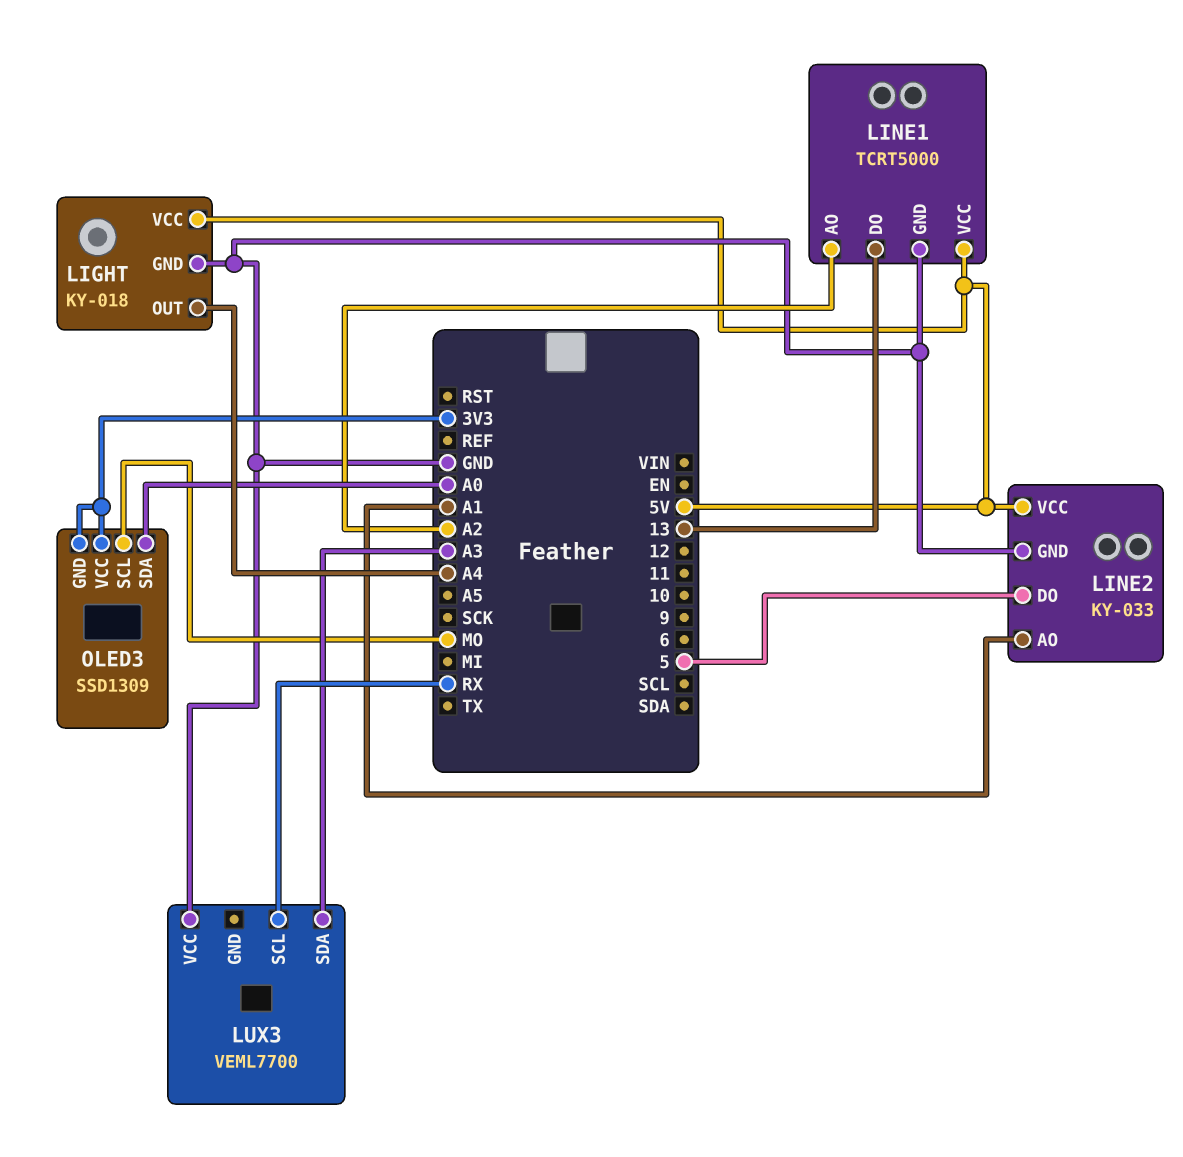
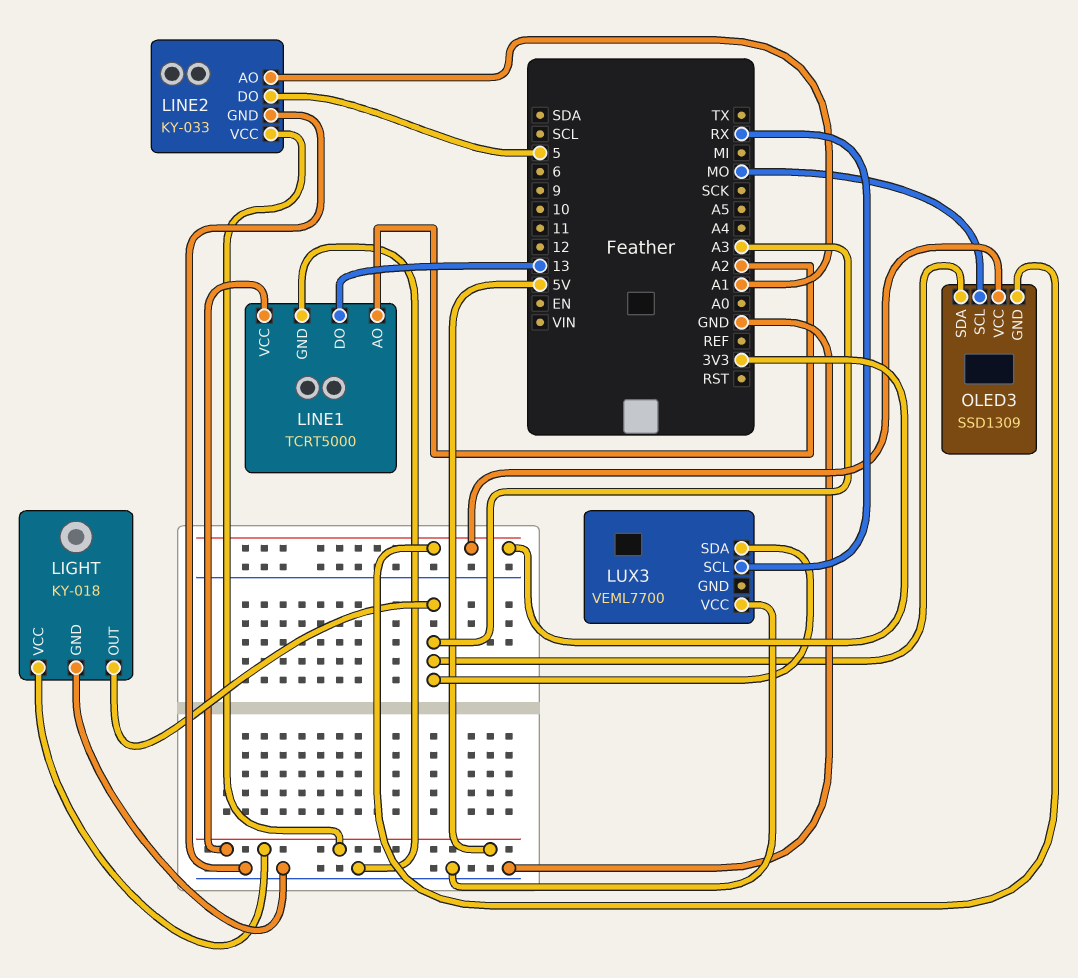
LIGHT pin OUT: A4 -> A3
OLED3 pin SDA: A0 -> A3

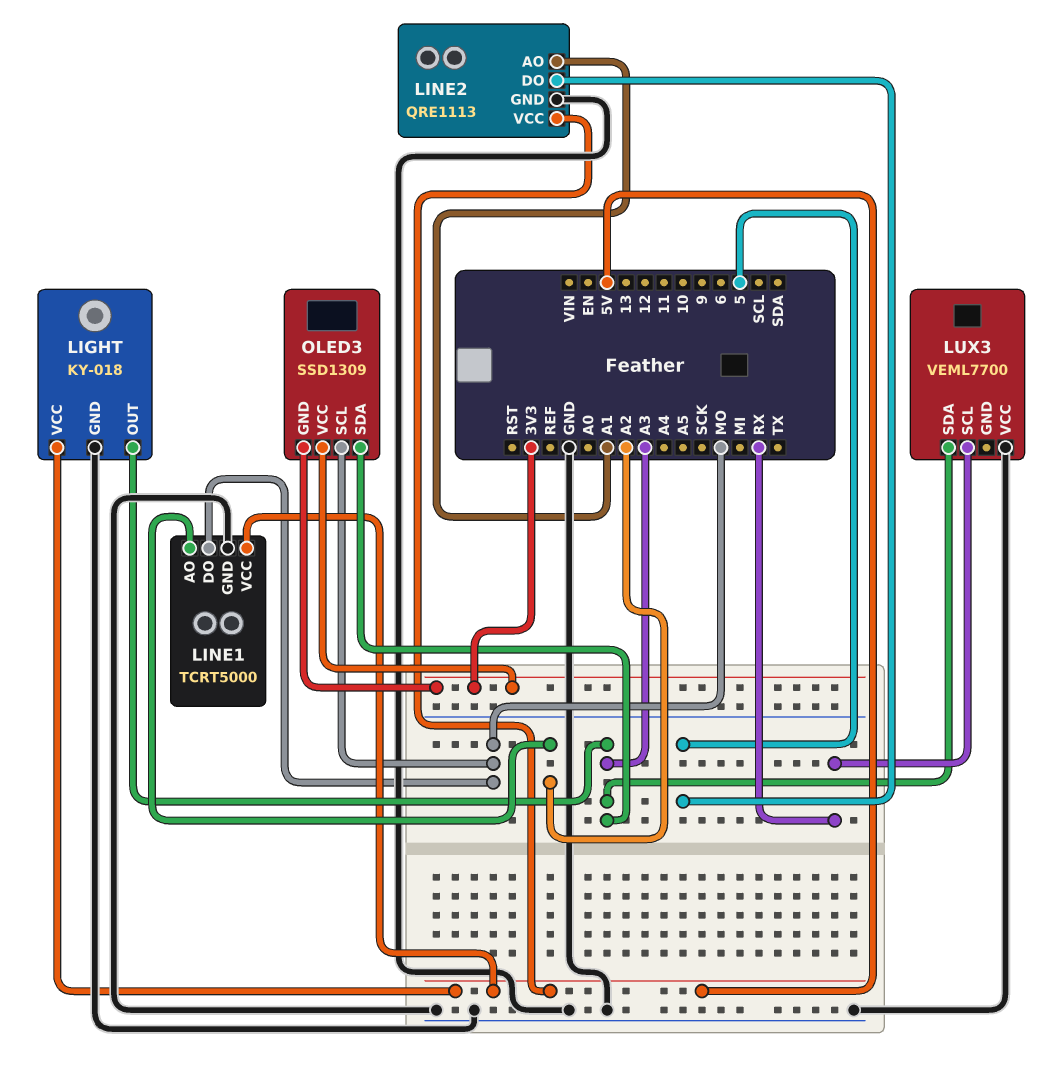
LINE1 pin DO: 13 -> MO
LINE2: KY-033 -> QRE1113

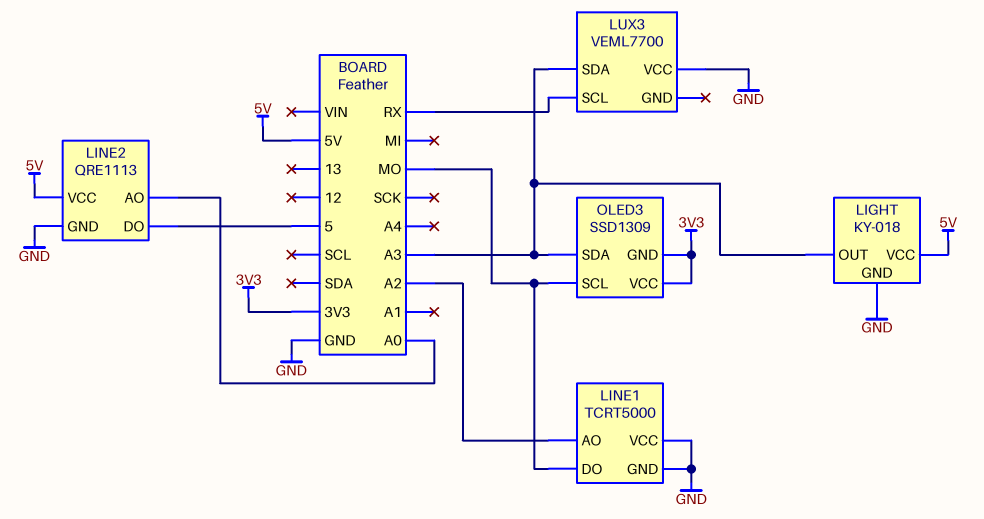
LINE1 pin VCC: 5V -> GND
LINE2 pin AO: A1 -> A0

